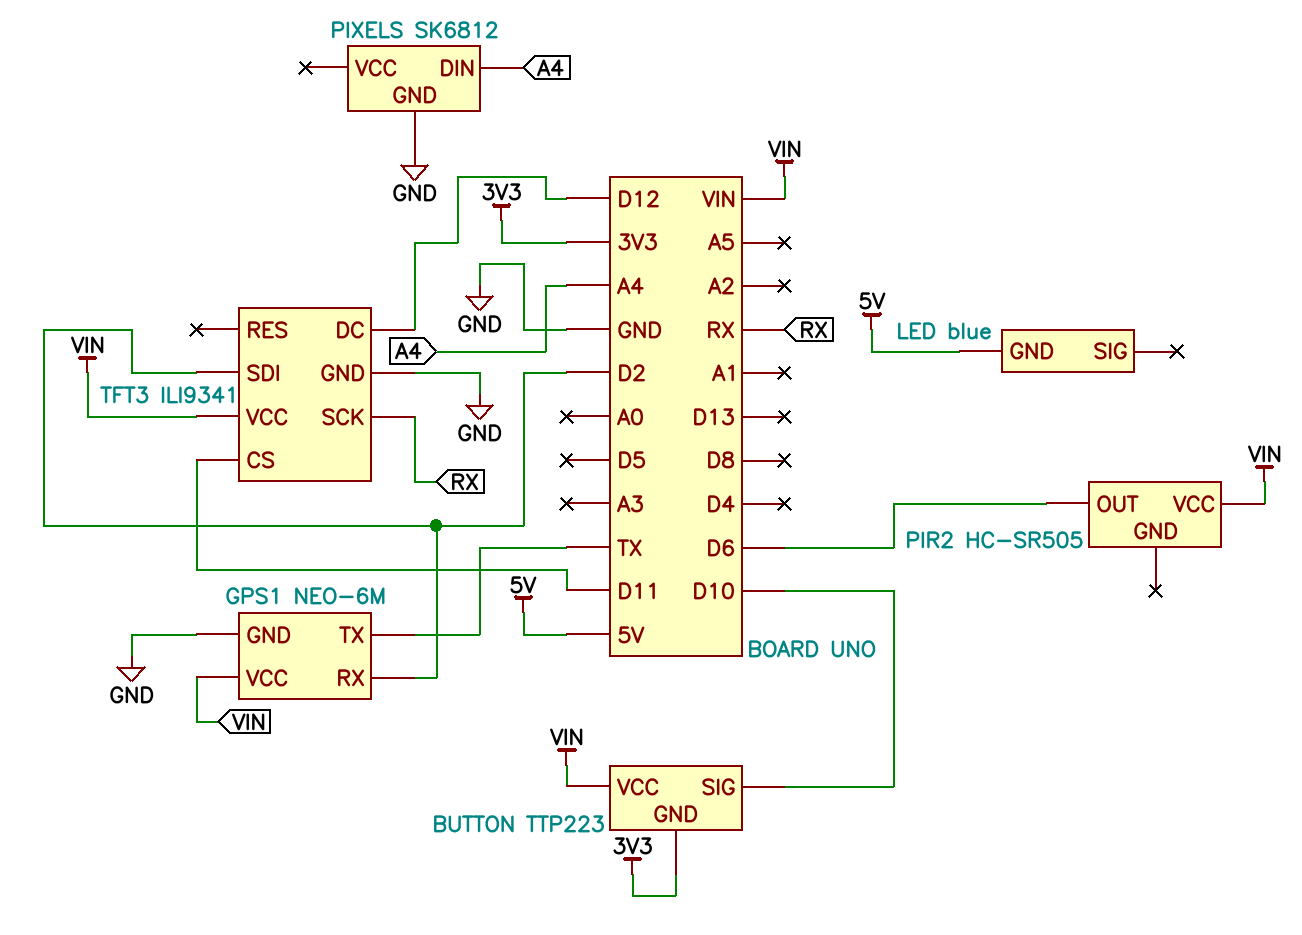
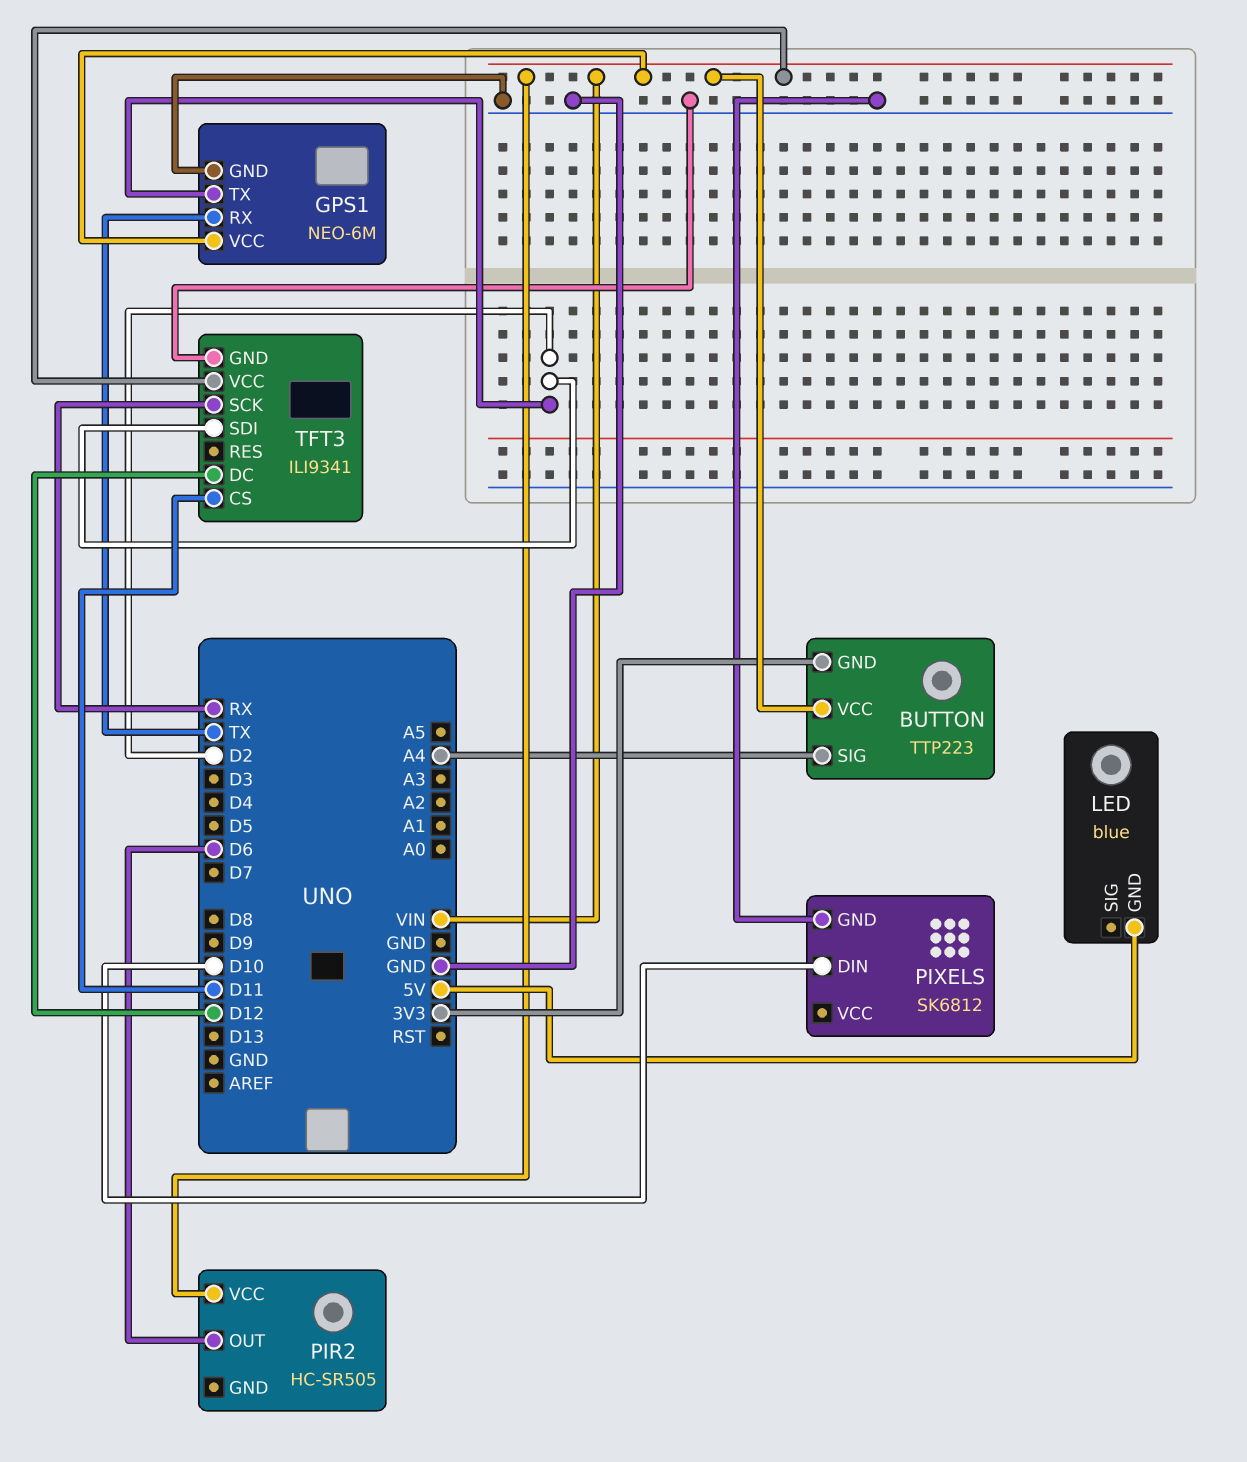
BUTTON pin SIG: D10 -> A4
GPS1 pin RX: D2 -> TX
GPS1 pin TX: TX -> D2
PIXELS pin DIN: A4 -> D10

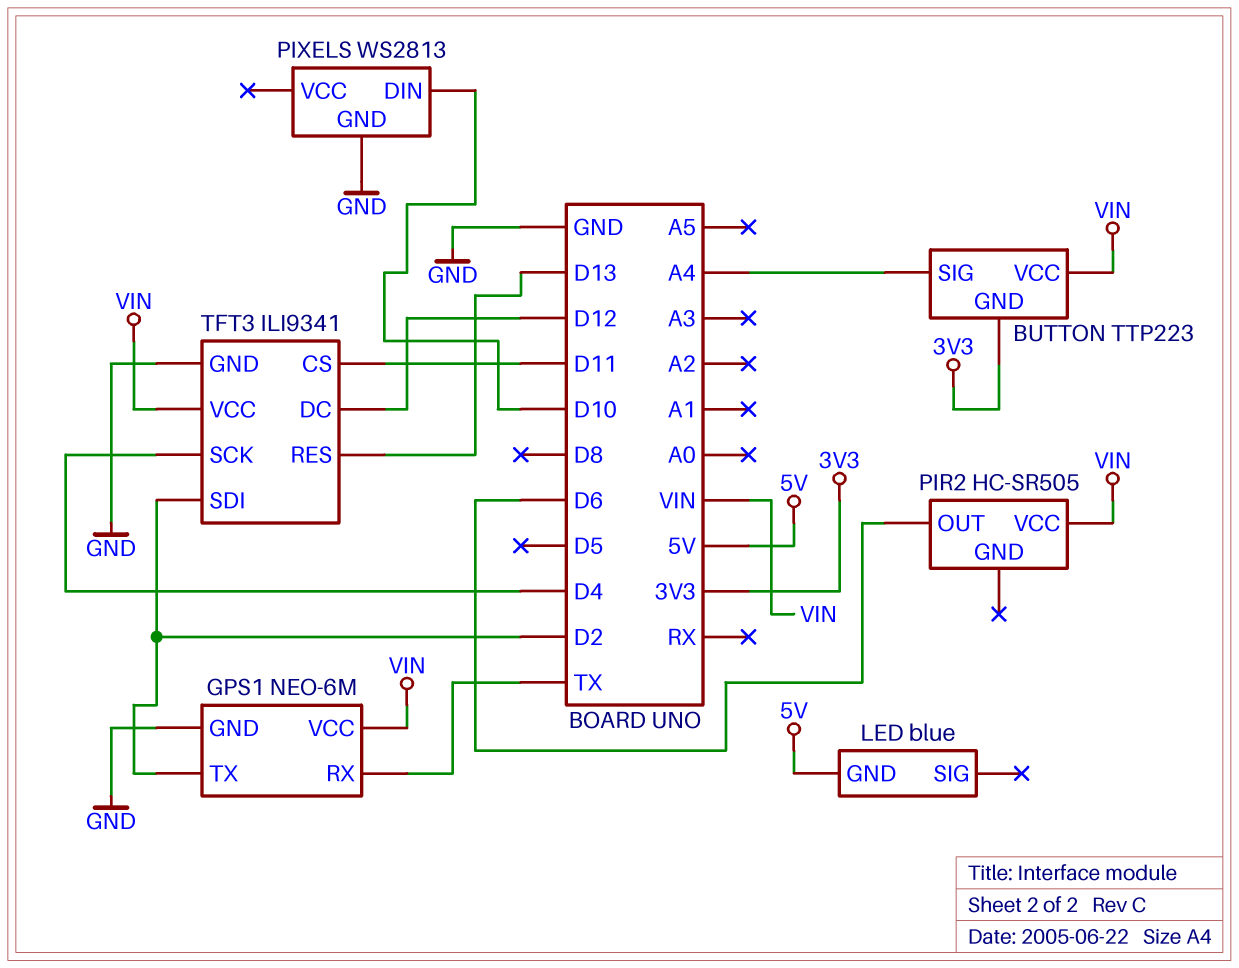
PIXELS: SK6812 -> WS2813
TFT3 pin RES: none -> D13
TFT3 pin SCK: RX -> D4

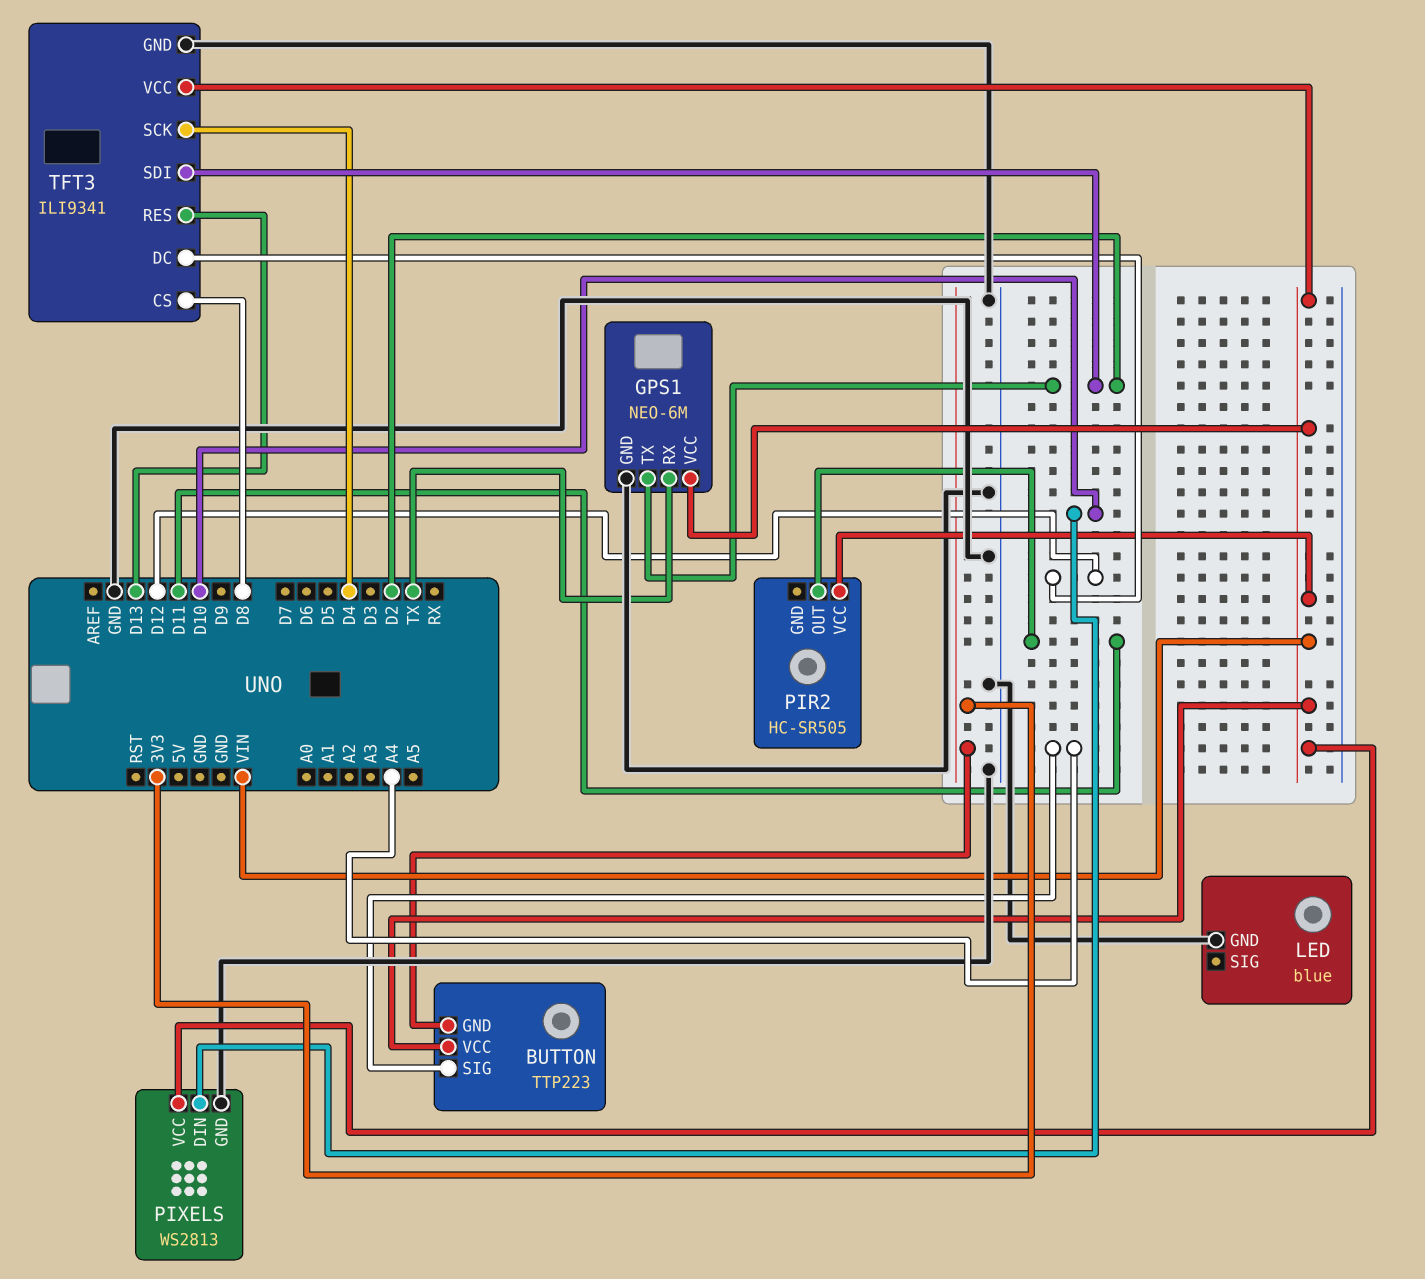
LED pin GND: 5V -> GND
PIR2 pin OUT: D6 -> D11
PIXELS pin VCC: none -> VIN
TFT3 pin CS: D11 -> D8

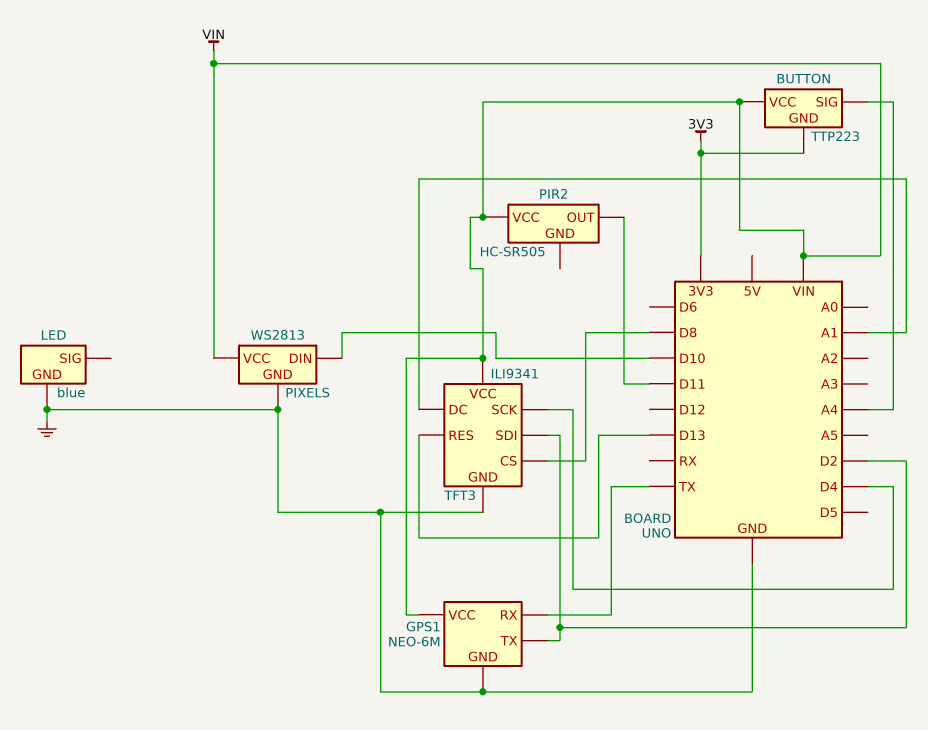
TFT3 pin DC: D12 -> A1

